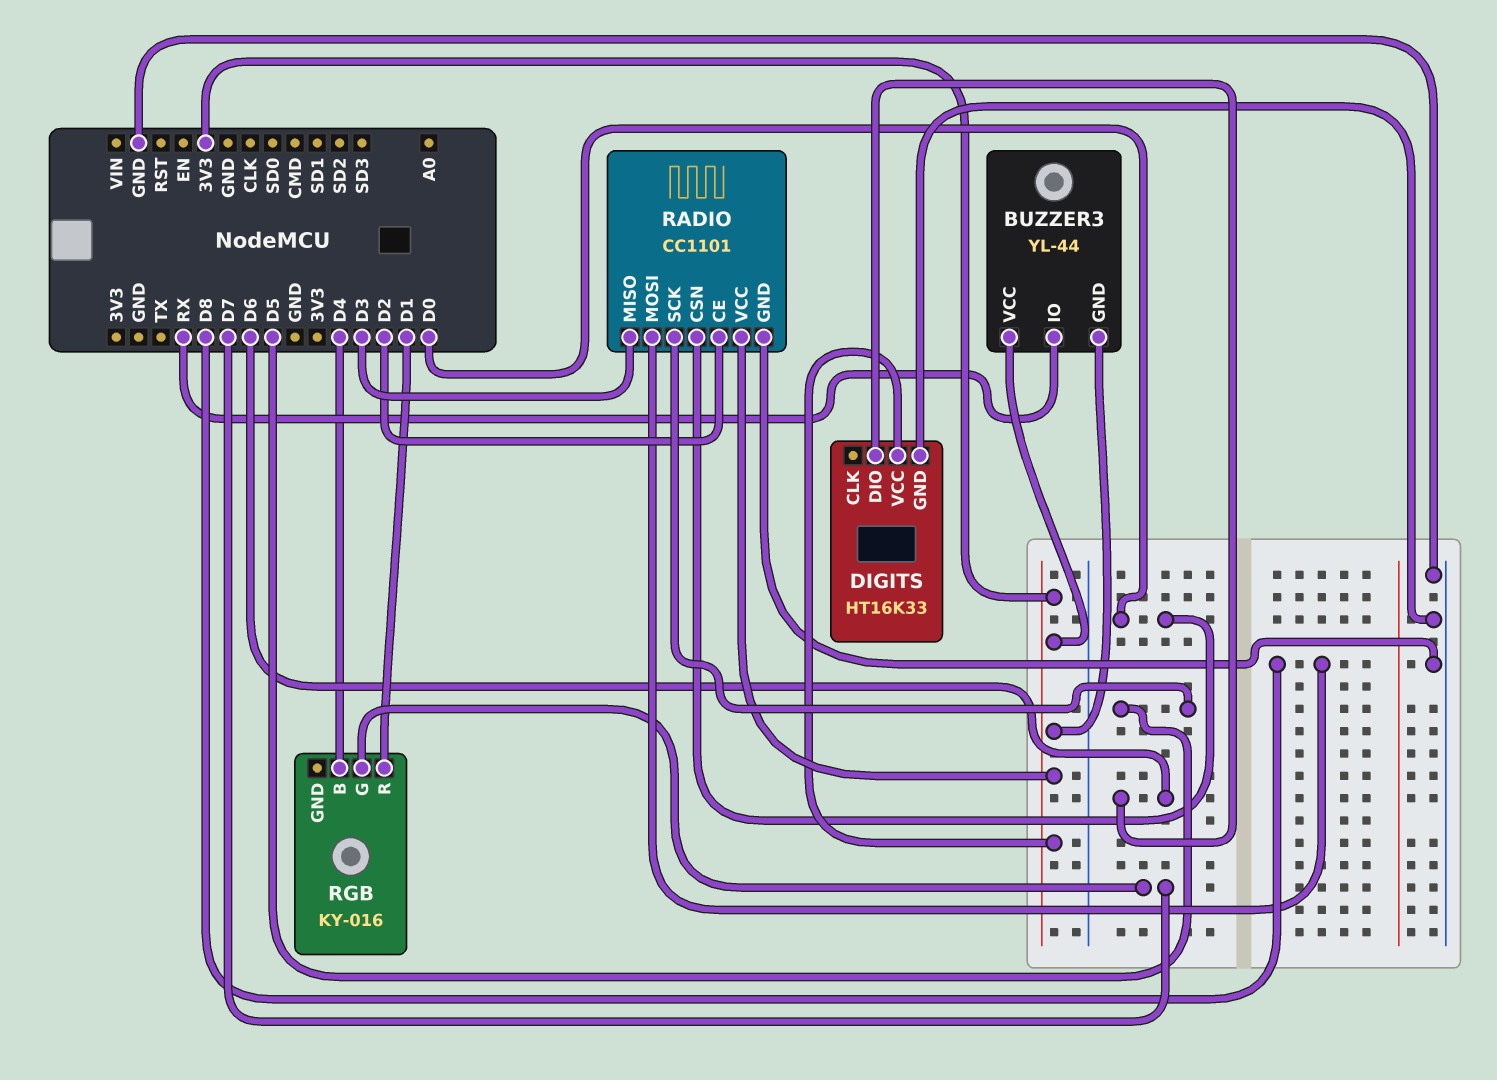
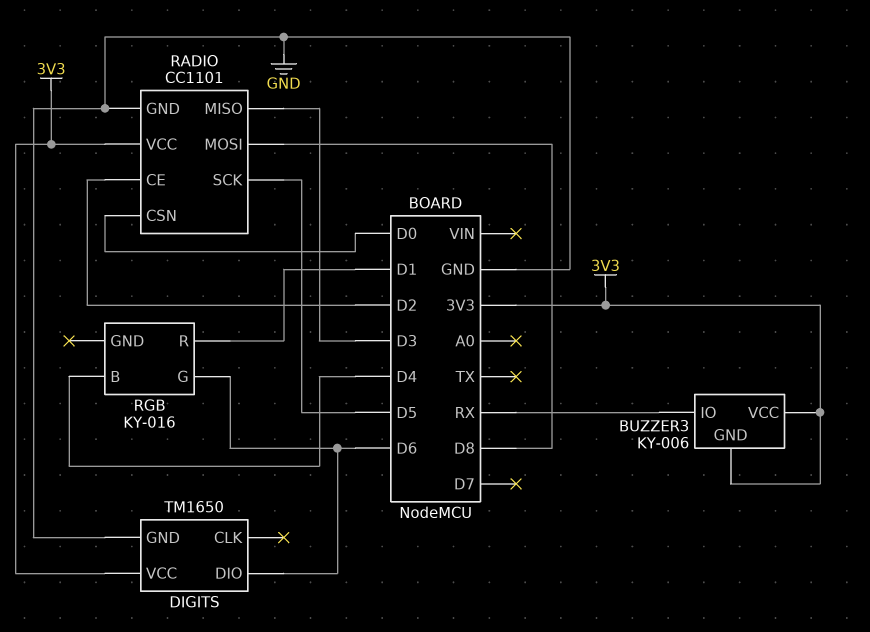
BUZZER3: YL-44 -> KY-006
DIGITS: HT16K33 -> TM1650
RGB pin G: D7 -> D6

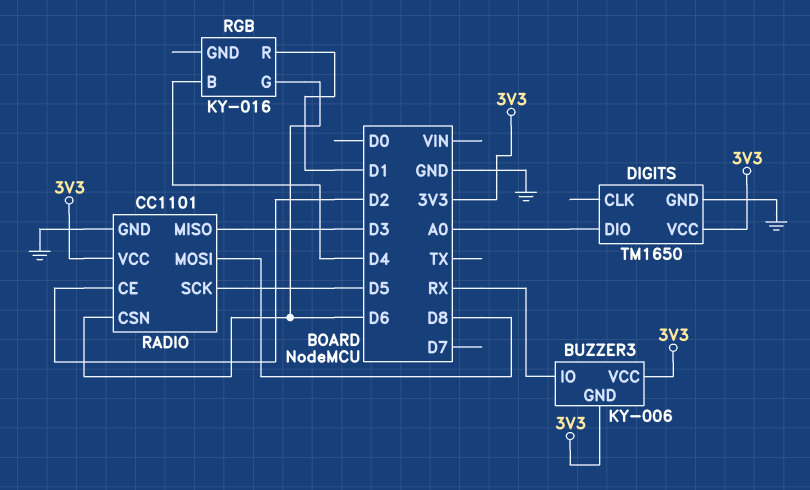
DIGITS pin DIO: D6 -> A0
RADIO pin CSN: D0 -> D6

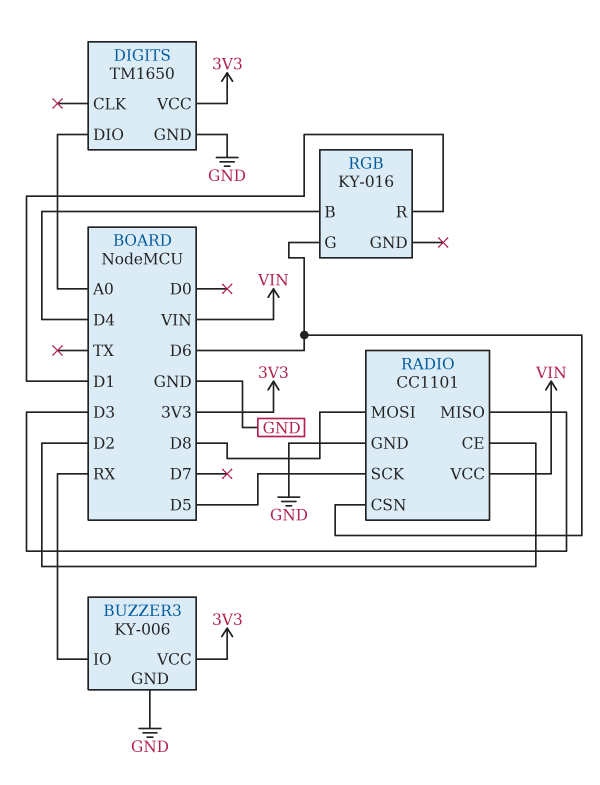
BUZZER3 pin GND: 3V3 -> GND
RADIO pin VCC: 3V3 -> VIN

